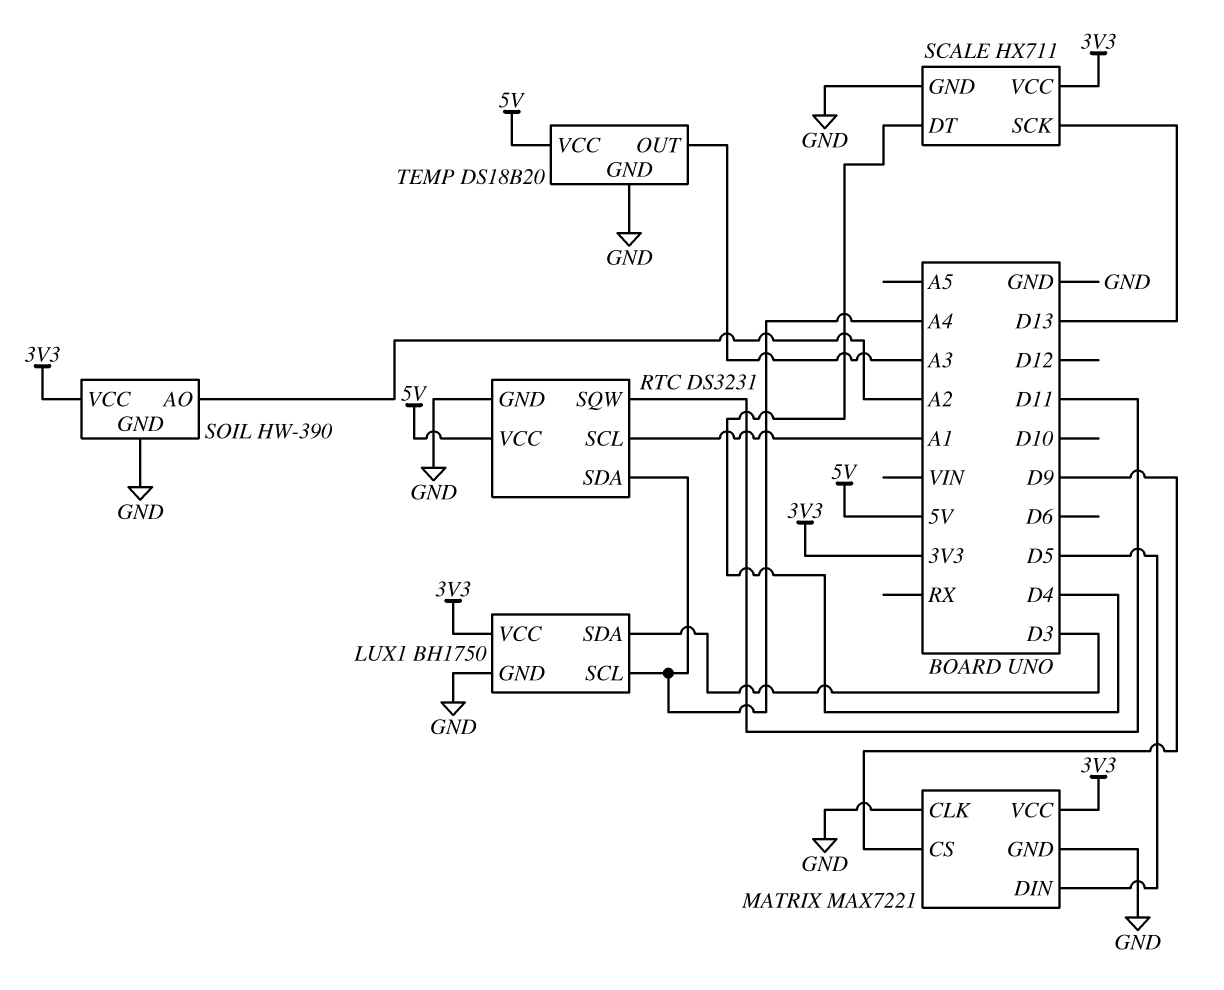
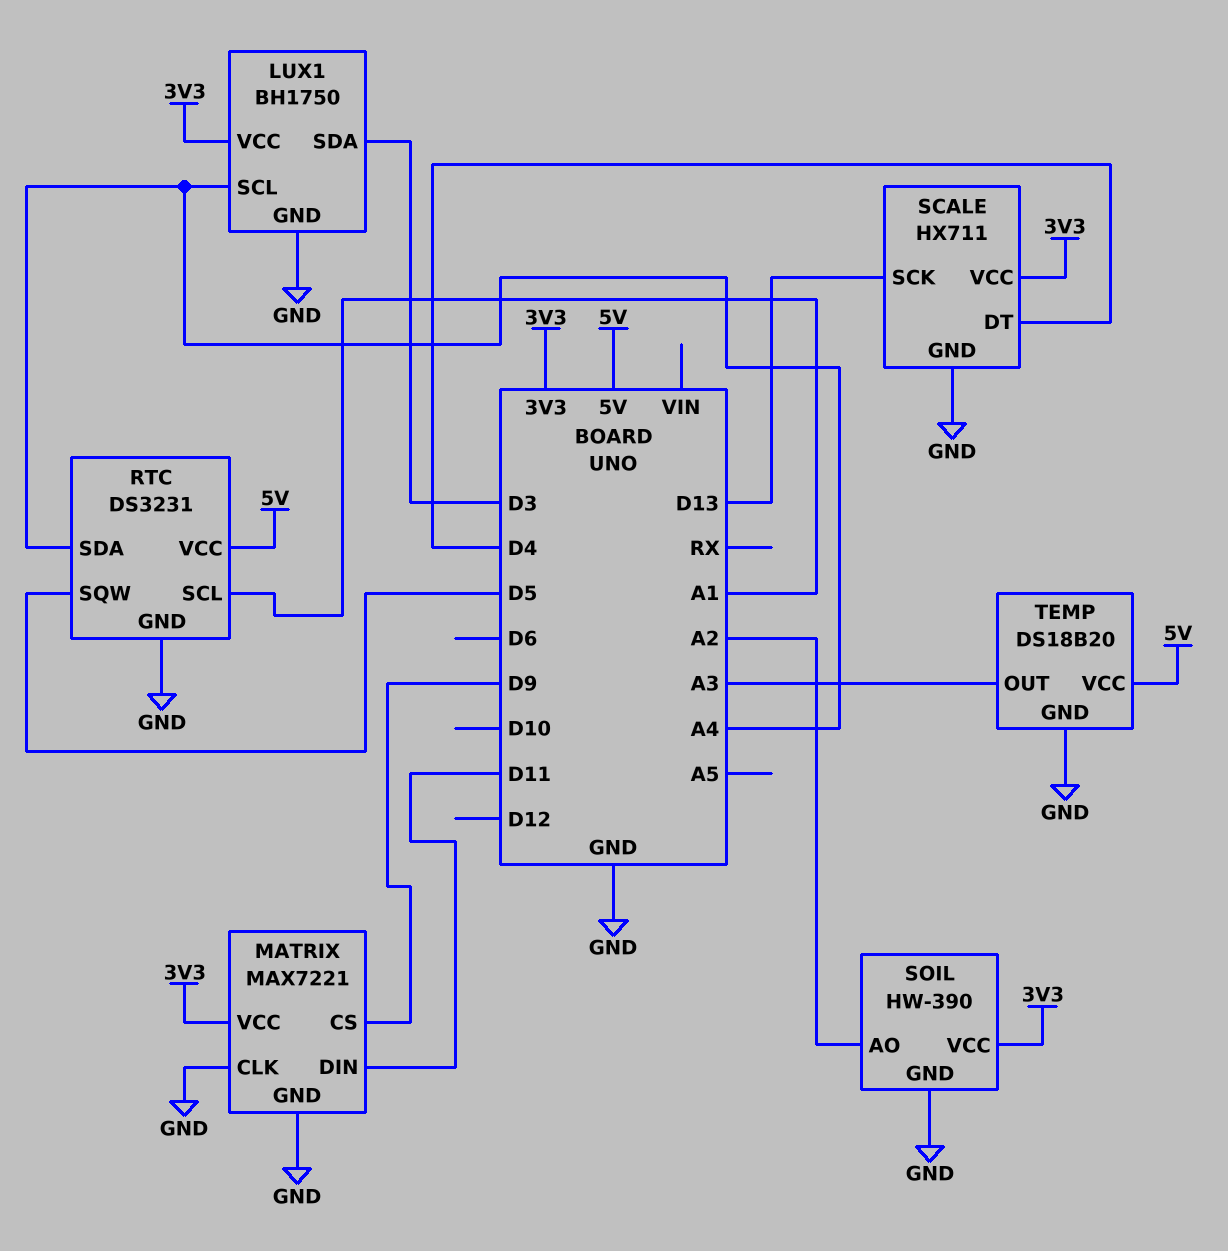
MATRIX pin DIN: D5 -> D11
RTC pin SQW: D11 -> D5

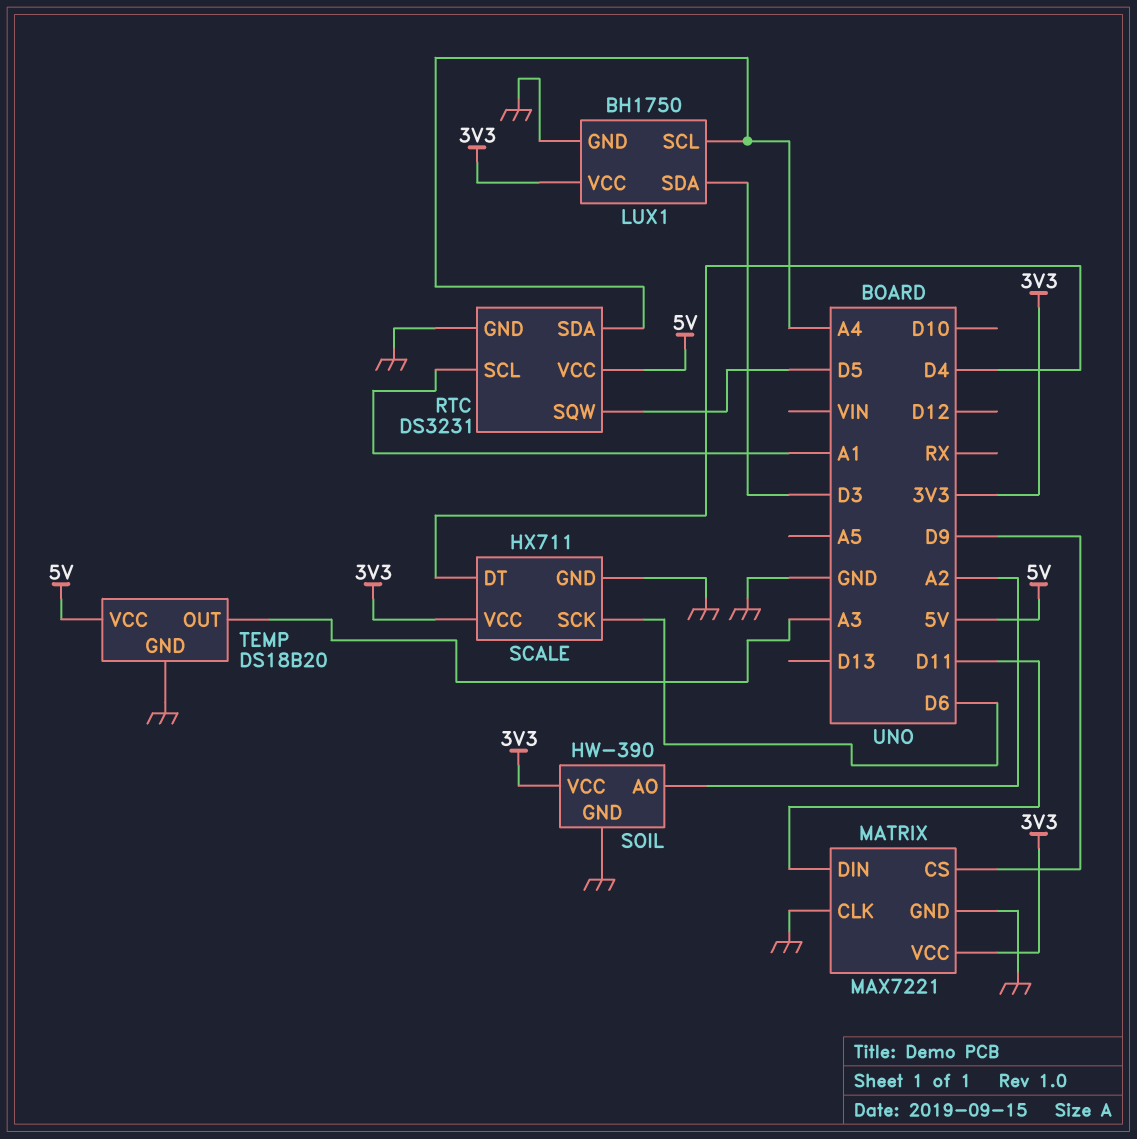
SCALE pin SCK: D13 -> D6

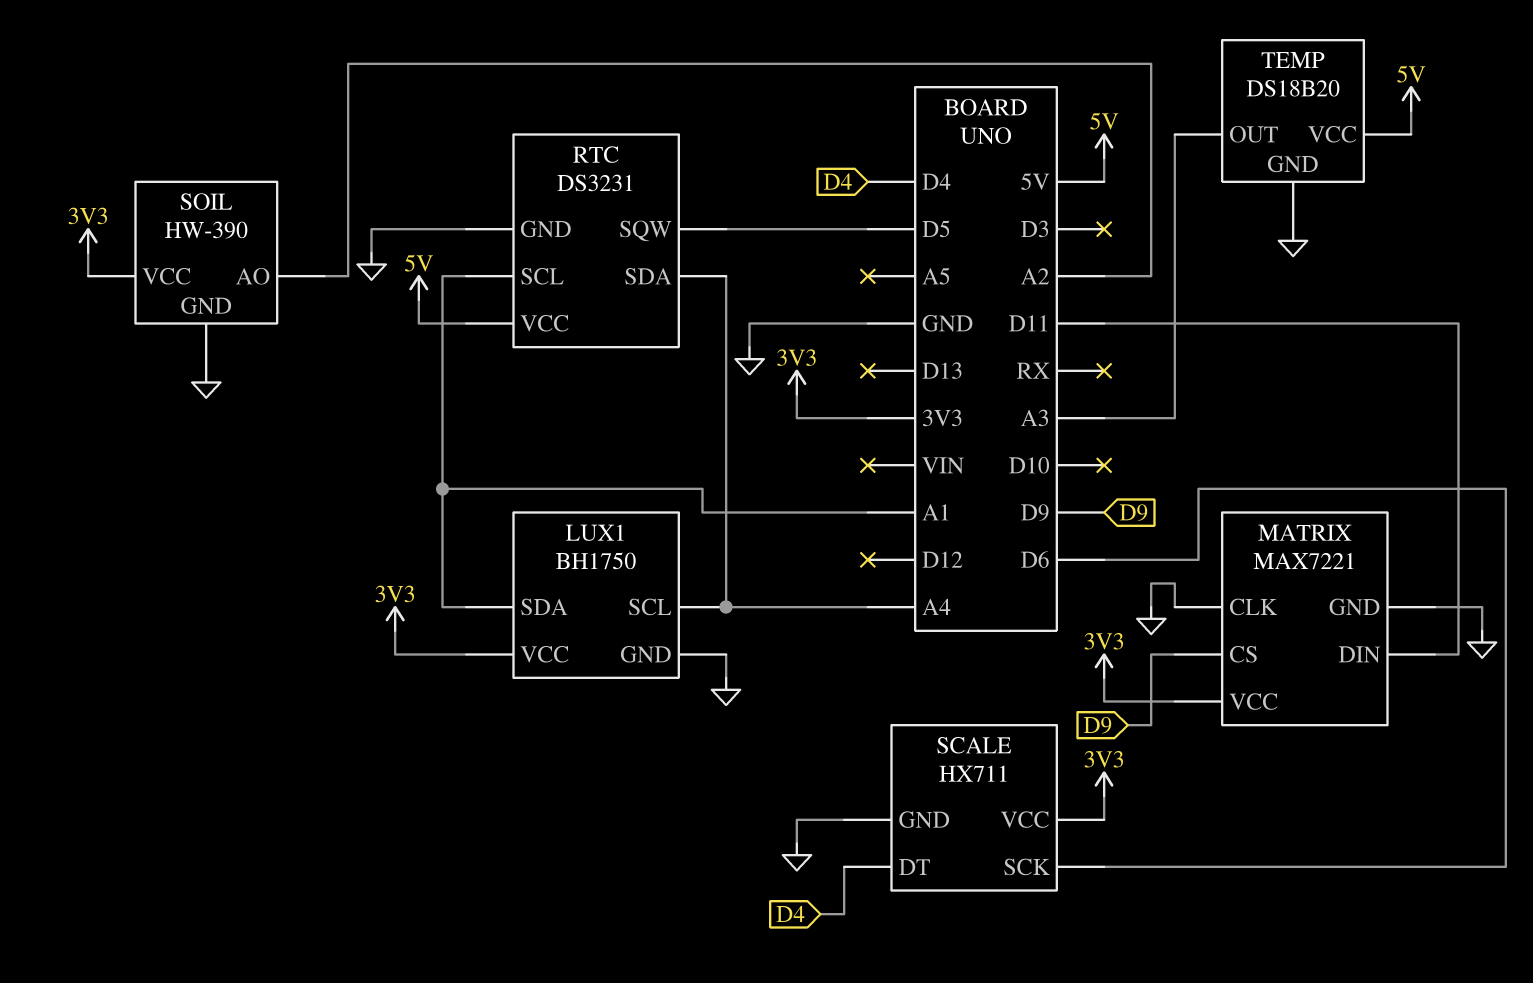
LUX1 pin SDA: D3 -> A1

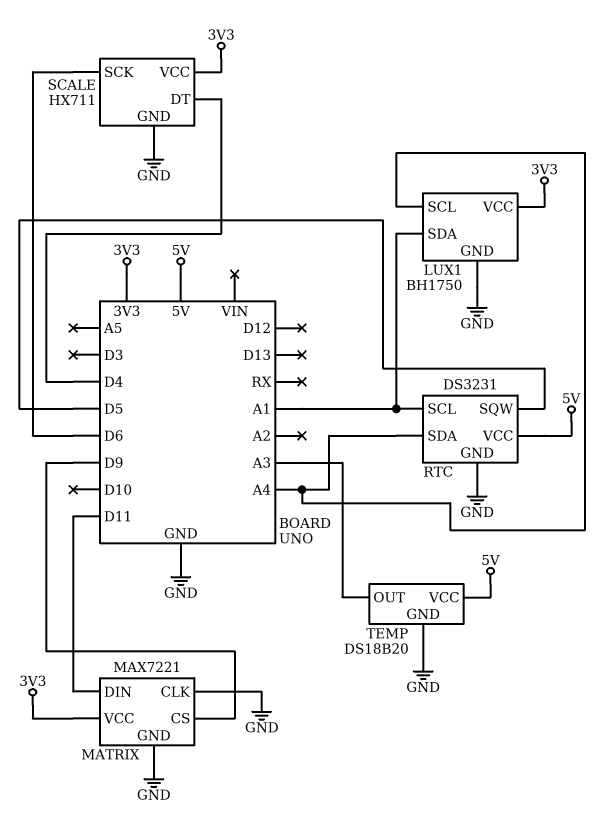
SOIL: HW-390 -> none
SOIL pin AO: A2 -> none
SOIL pin GND: GND -> none
SOIL pin VCC: 3V3 -> none

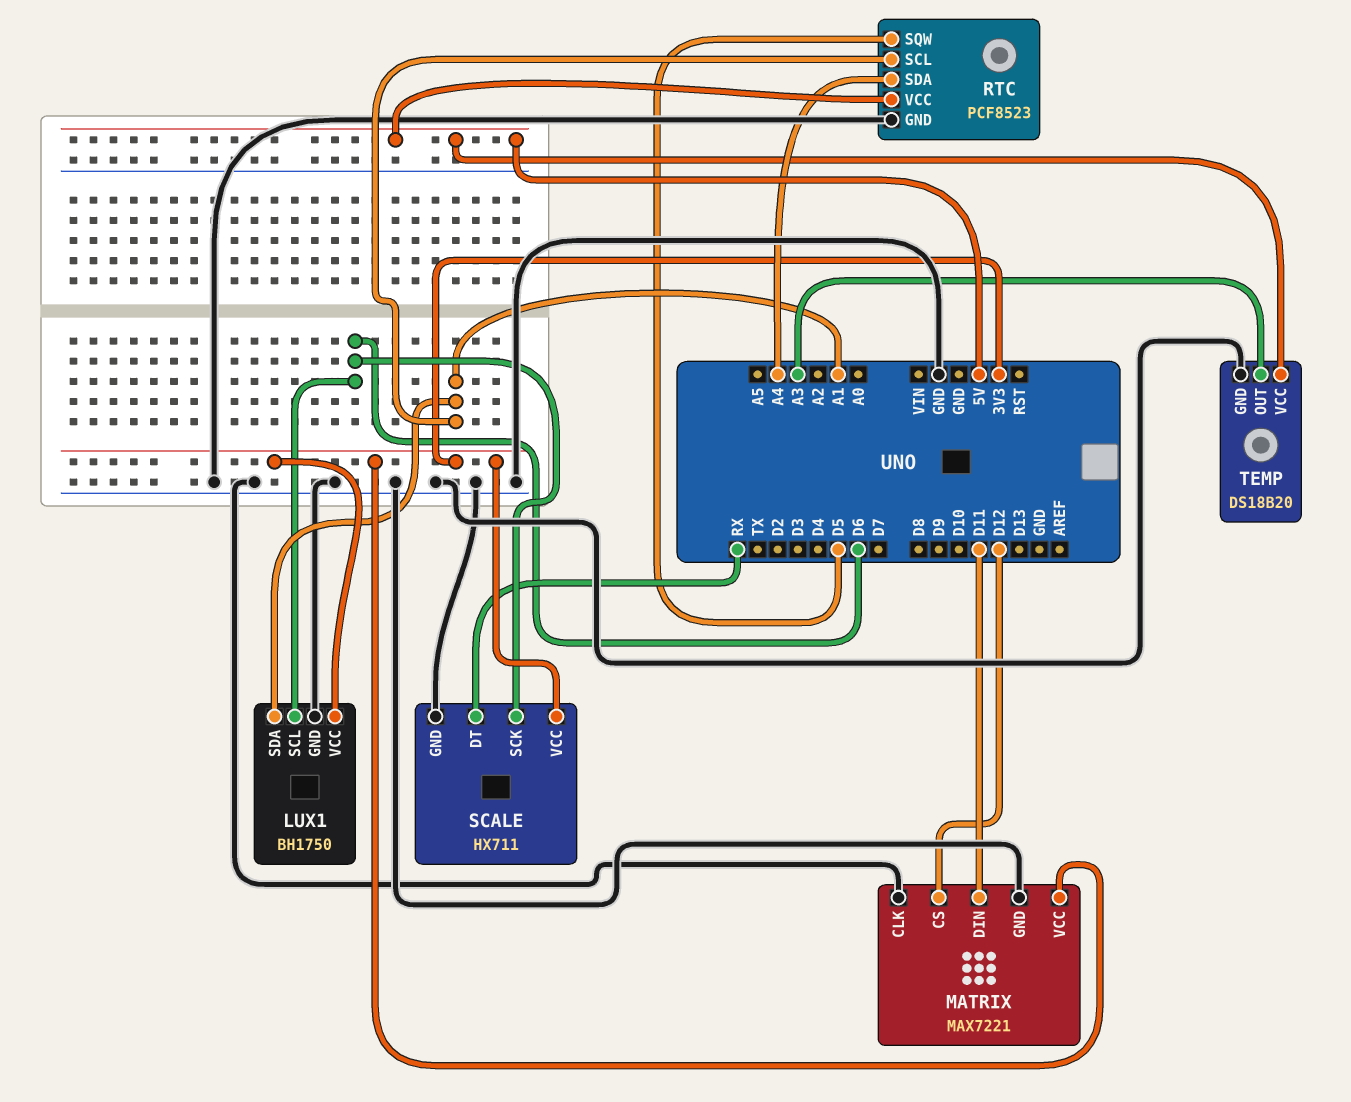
LUX1 pin SCL: A4 -> D6
MATRIX pin CS: D9 -> D12
RTC: DS3231 -> PCF8523
SCALE pin DT: D4 -> RX

